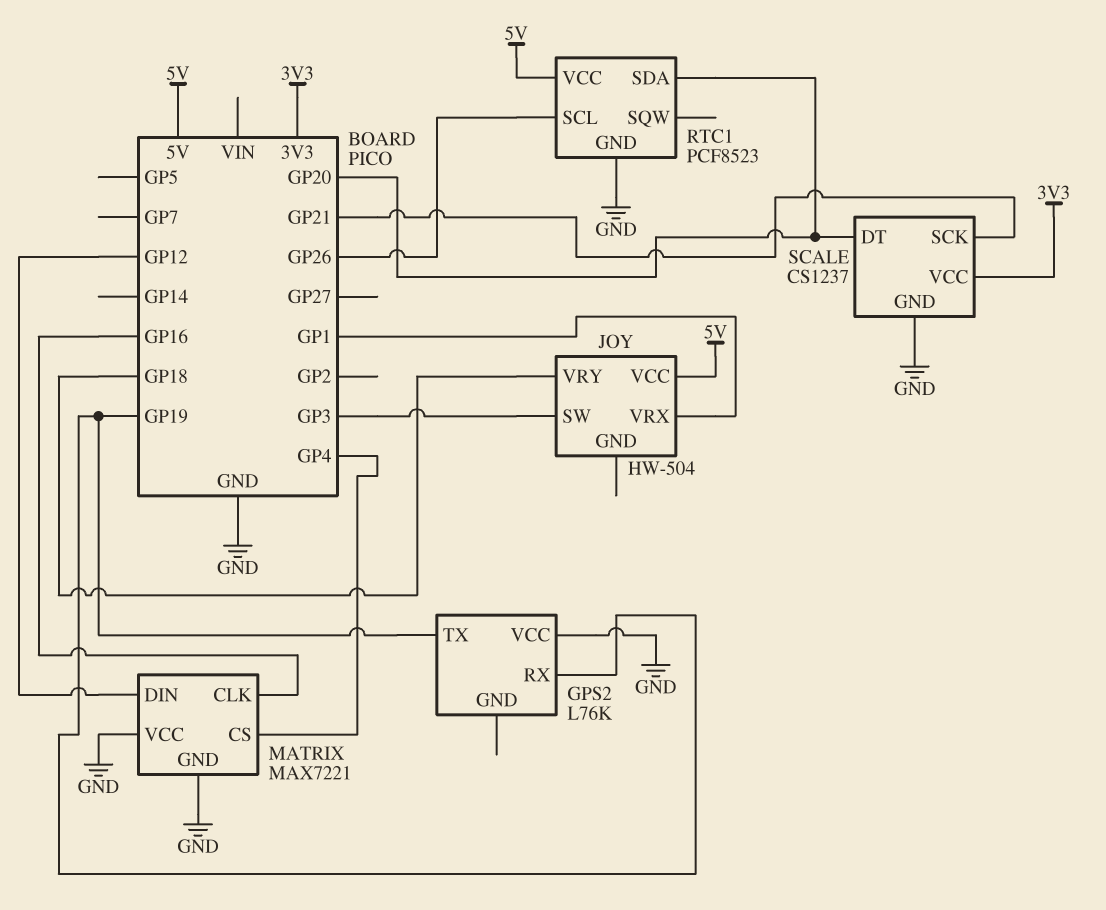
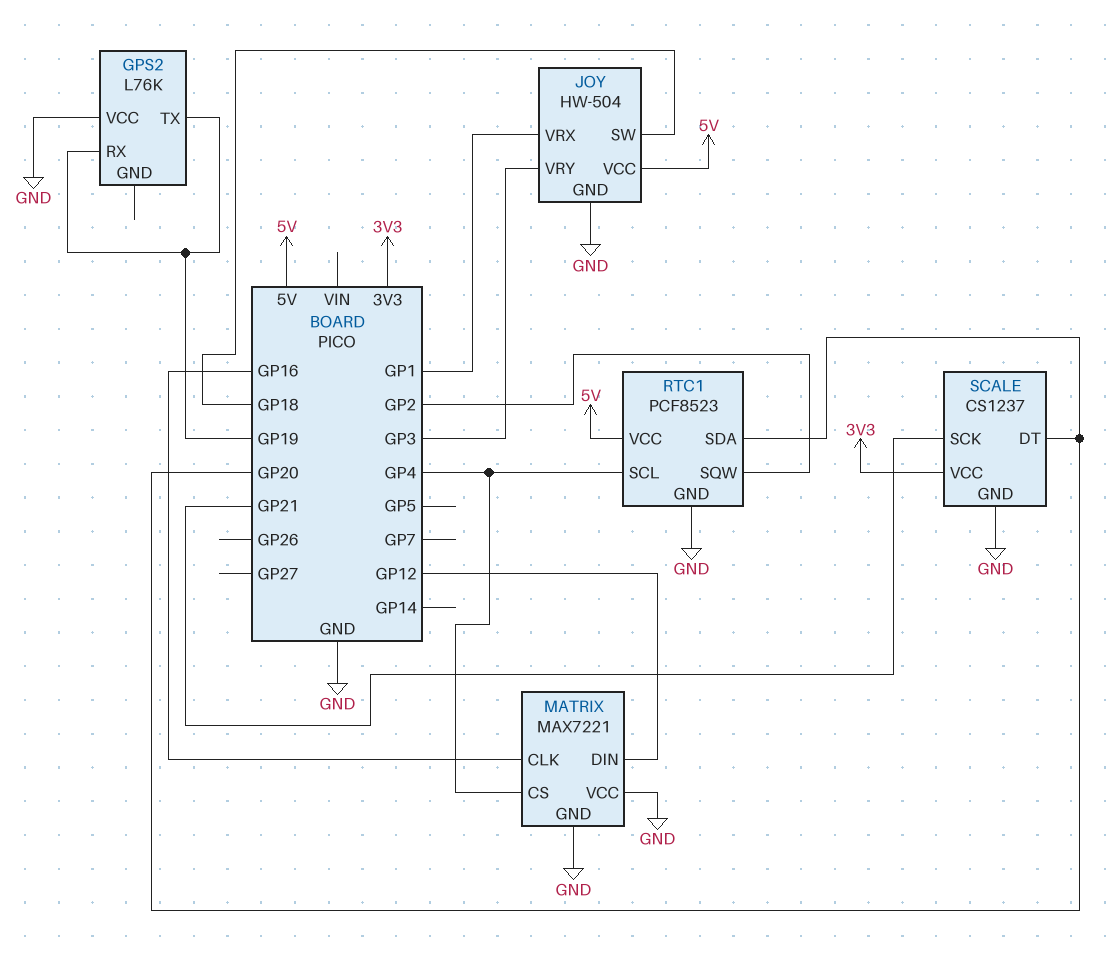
JOY pin GND: none -> GND
JOY pin SW: GP3 -> GP18
JOY pin VRY: GP18 -> GP3
RTC1 pin SCL: GP26 -> GP4
RTC1 pin SQW: none -> GP2

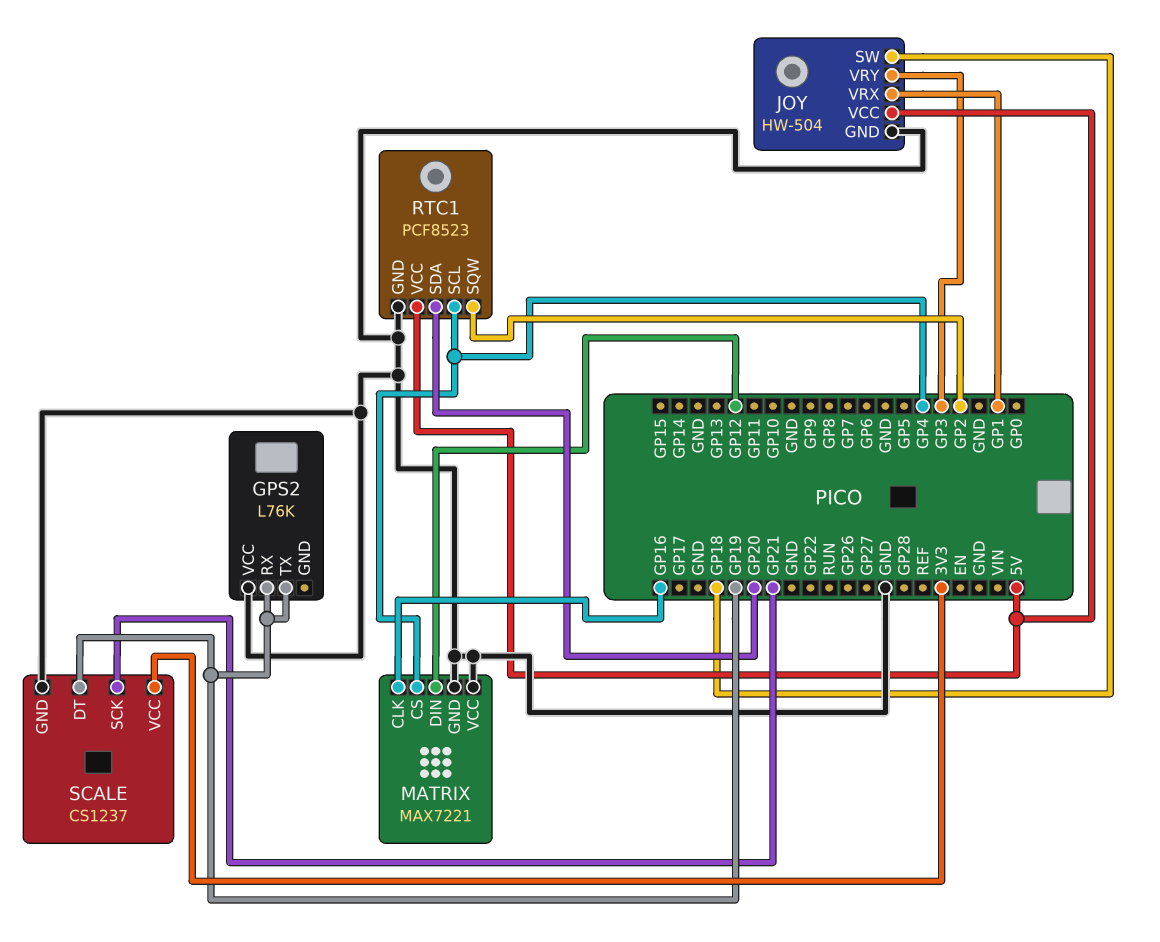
SCALE pin DT: GP20 -> GP19

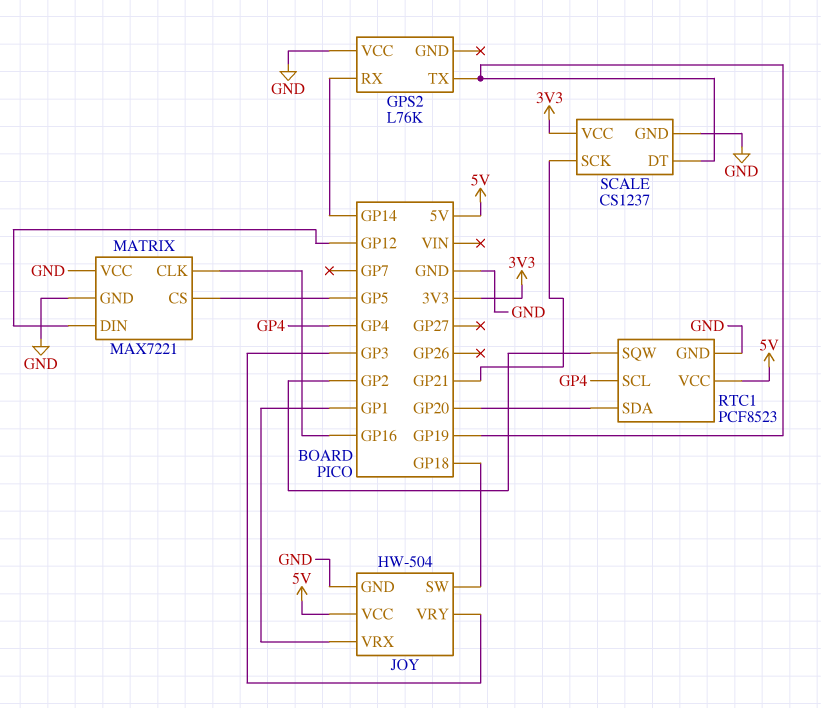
GPS2 pin RX: GP19 -> GP14
MATRIX pin CS: GP4 -> GP5

